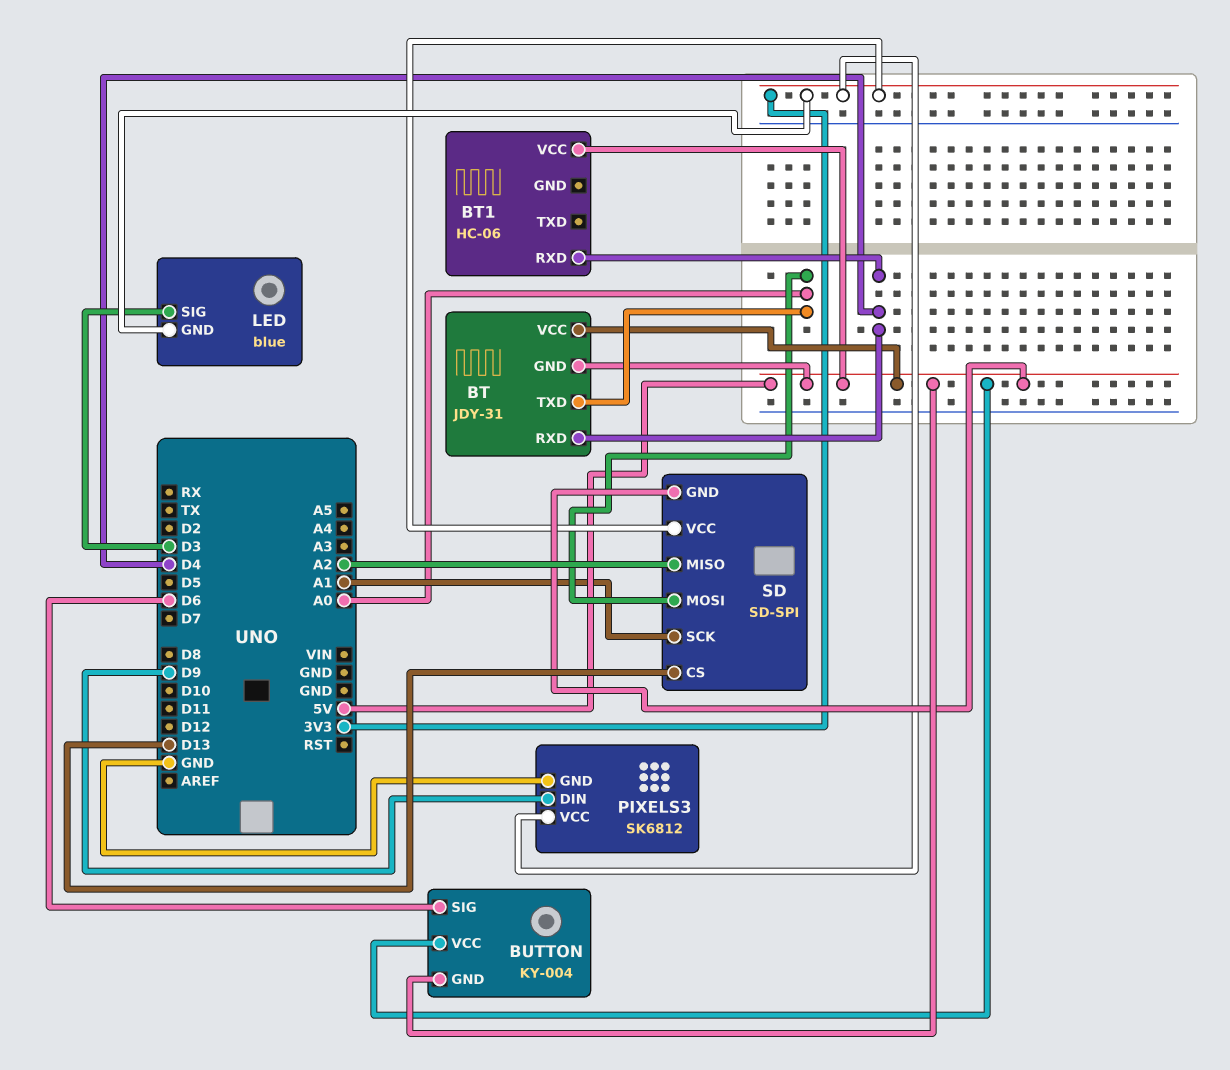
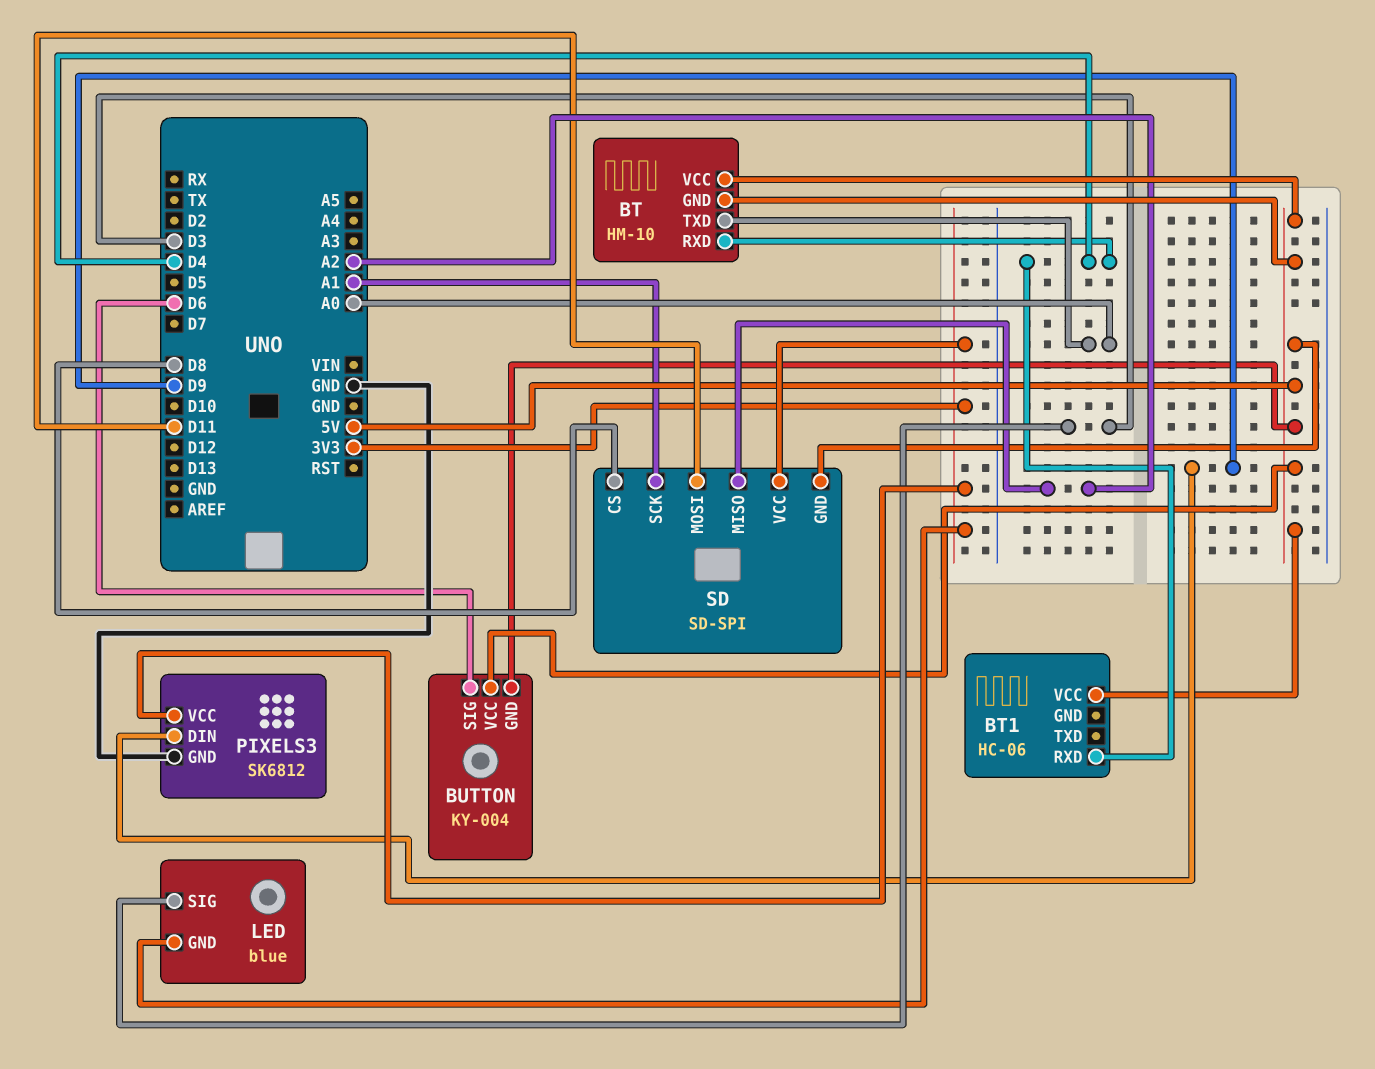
BT: JDY-31 -> HM-10
SD pin CS: D13 -> D8
SD pin MOSI: A0 -> D11

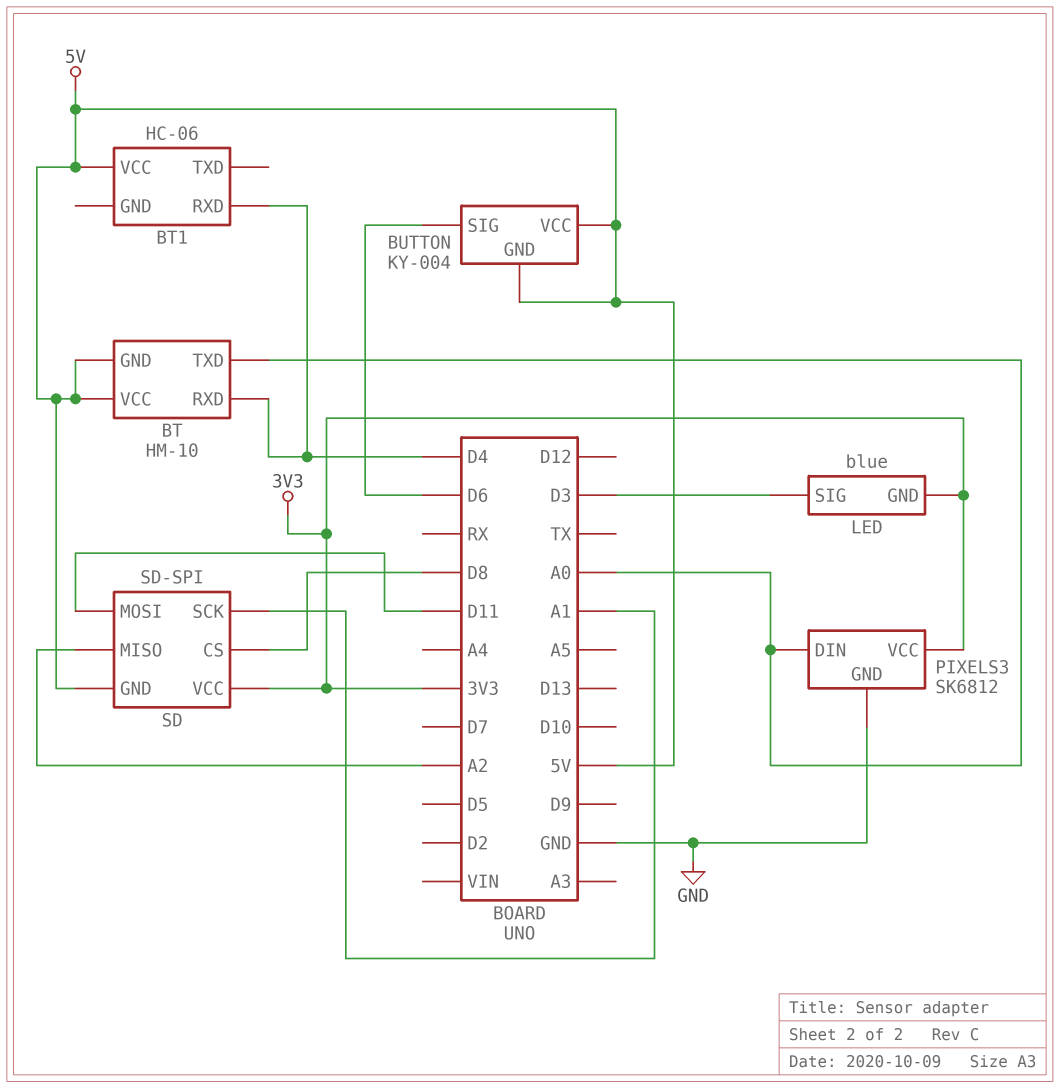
PIXELS3 pin DIN: D9 -> A0

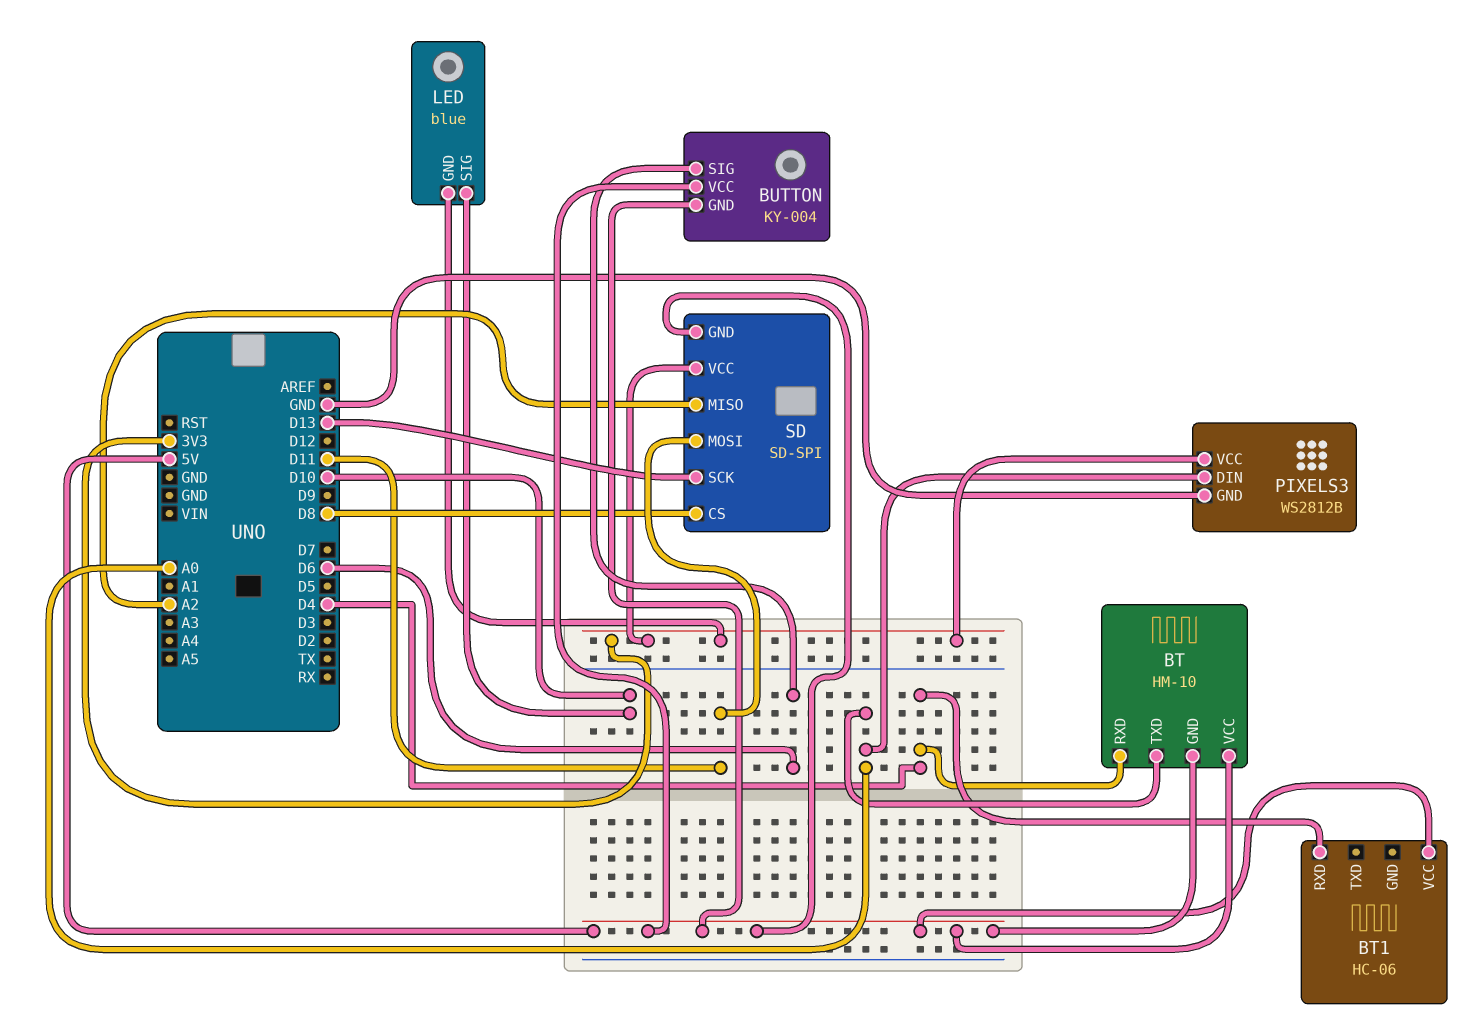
LED pin SIG: D3 -> D10
PIXELS3: SK6812 -> WS2812B
SD pin SCK: A1 -> D13

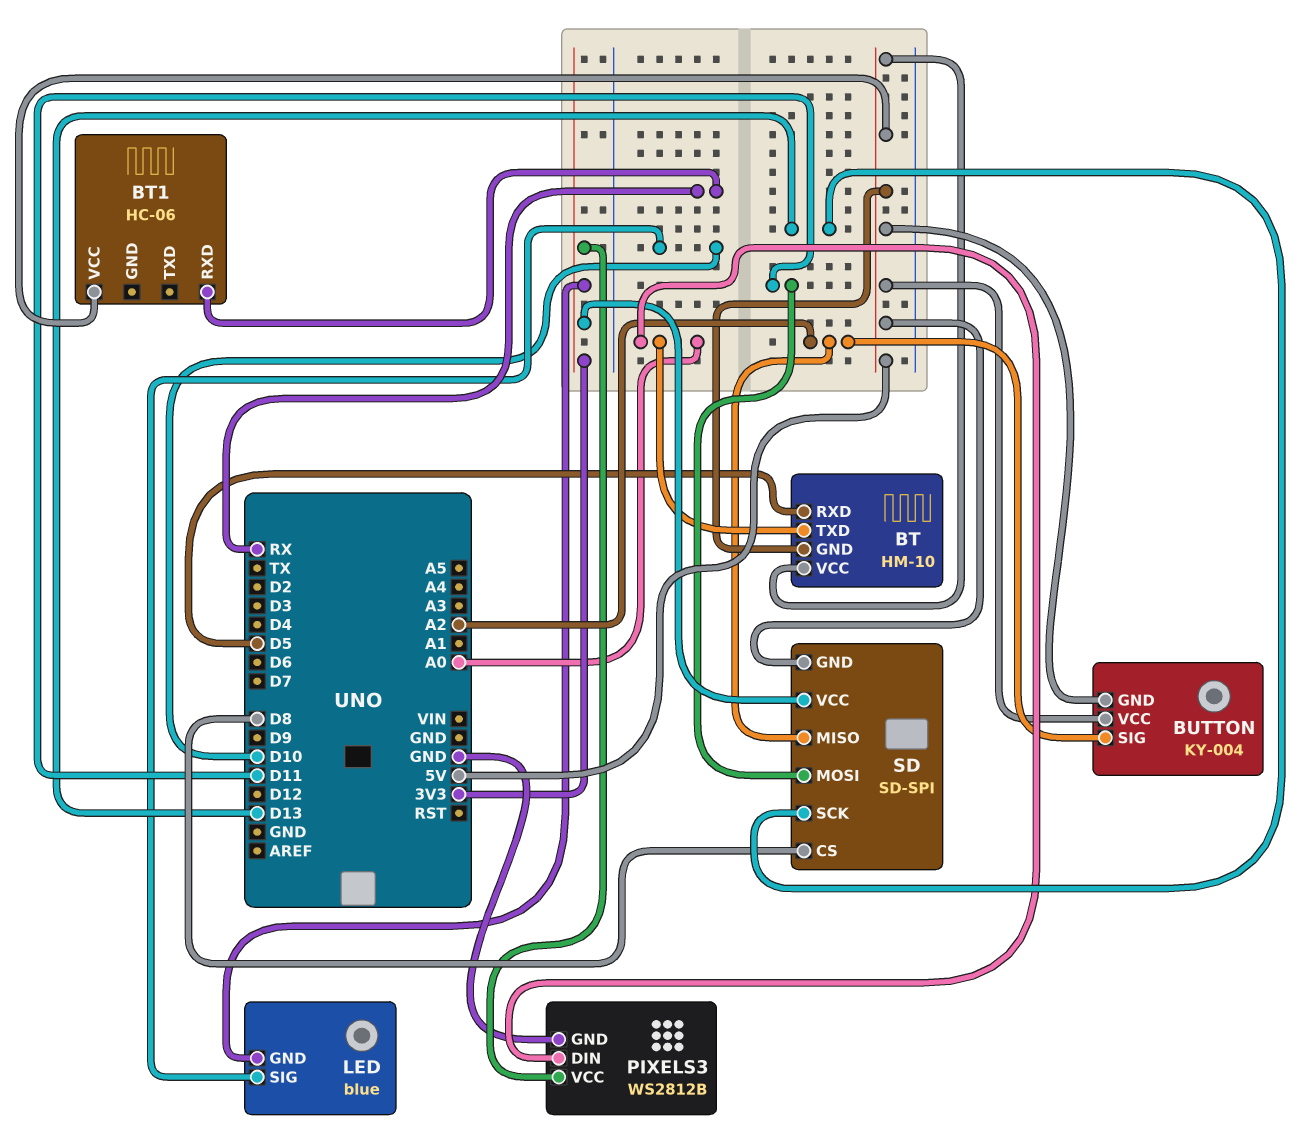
BT pin RXD: D4 -> D5
BT1 pin RXD: D4 -> RX
BUTTON pin SIG: D6 -> A2

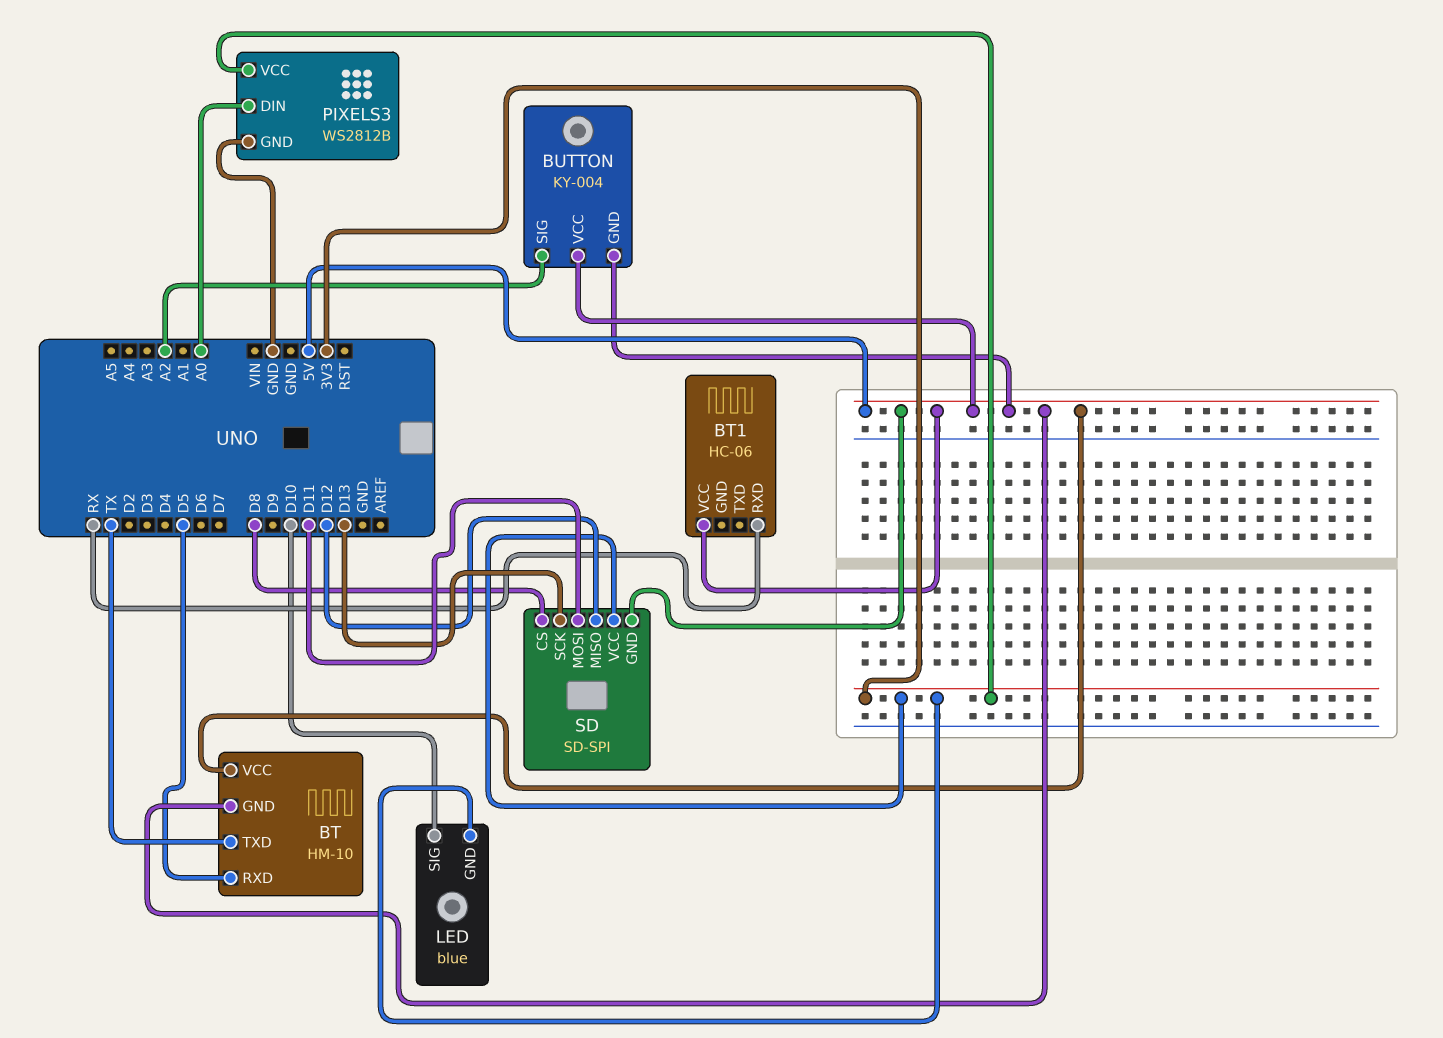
BT pin TXD: A0 -> TX
SD pin MISO: A2 -> D12

